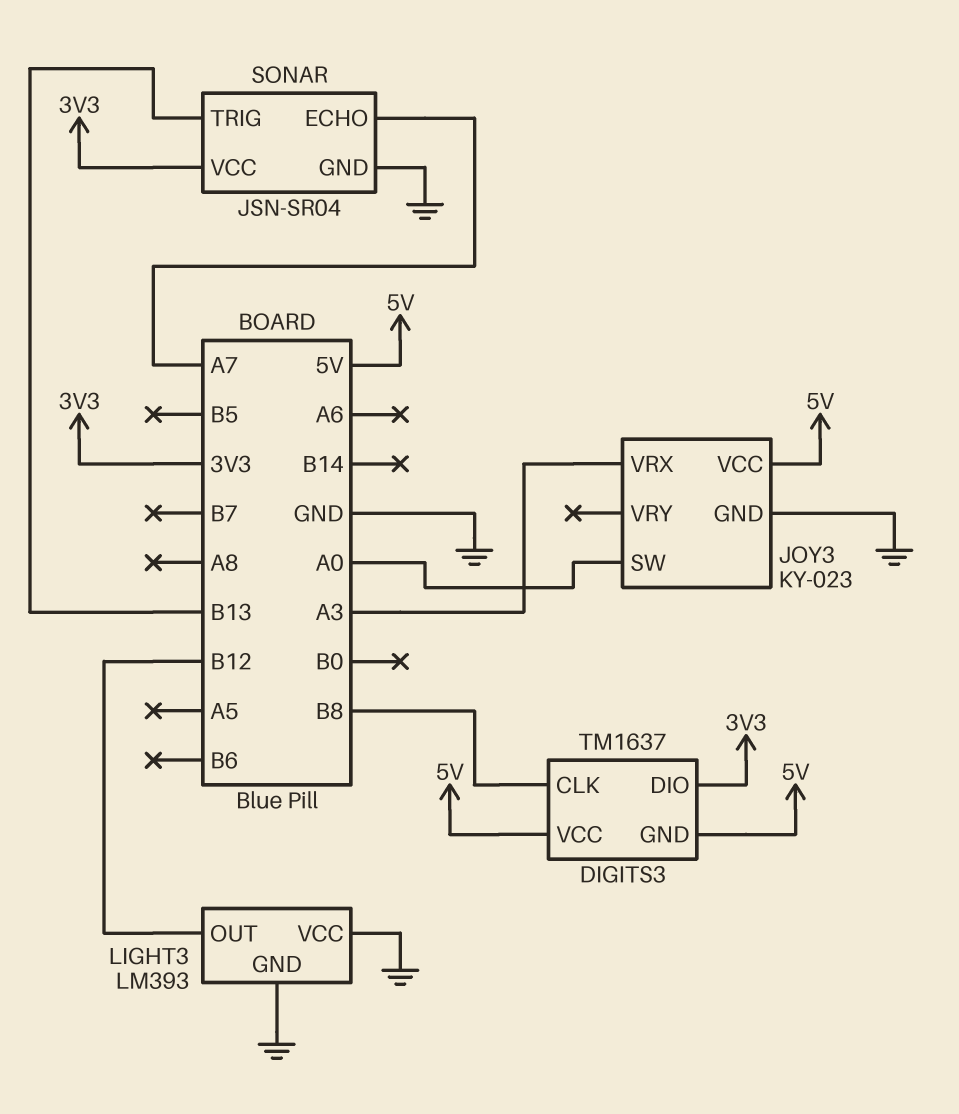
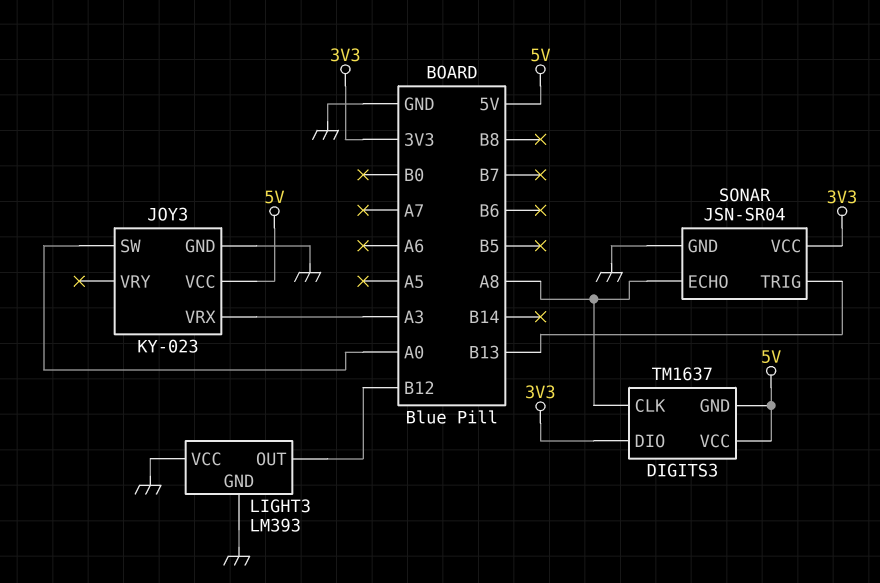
DIGITS3 pin CLK: B8 -> A8
SONAR pin ECHO: A7 -> A8

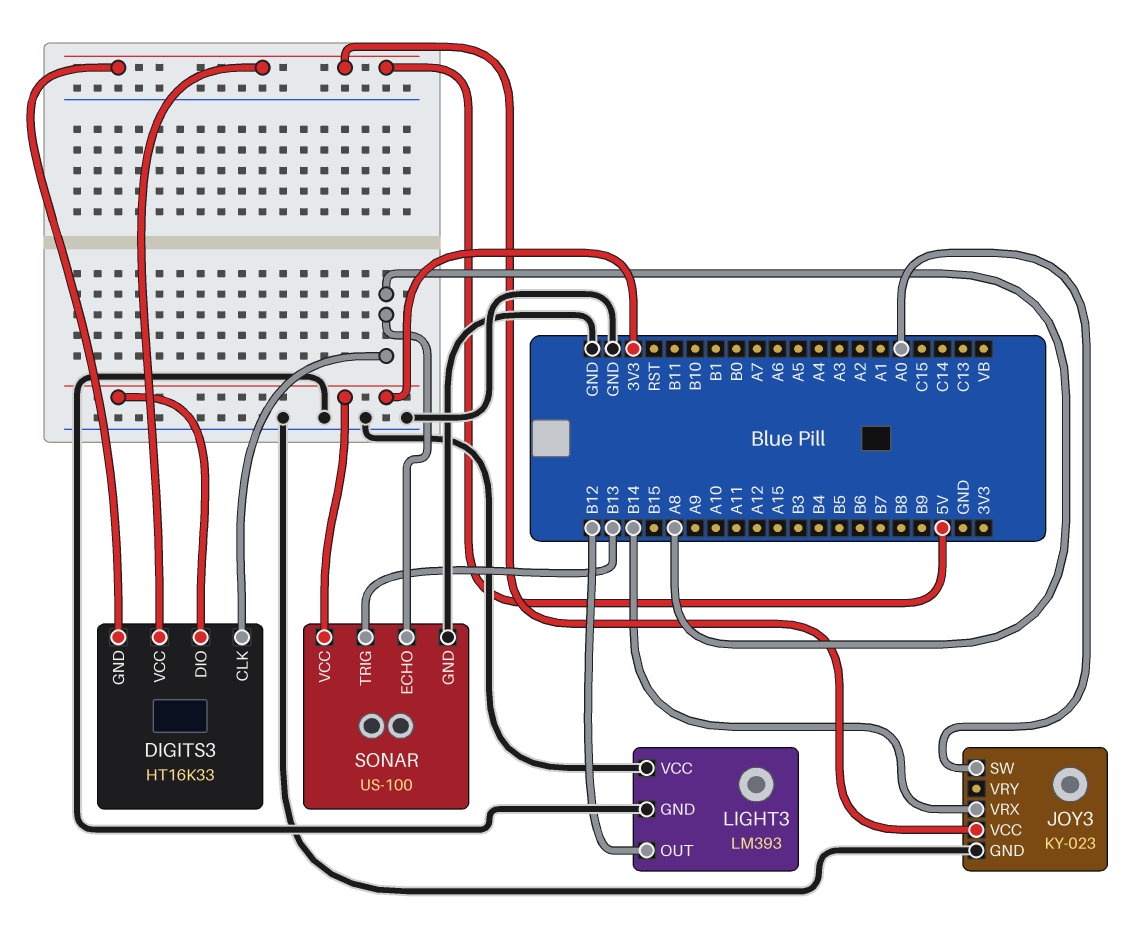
DIGITS3: TM1637 -> HT16K33
JOY3 pin VRX: A3 -> B14
SONAR: JSN-SR04 -> US-100

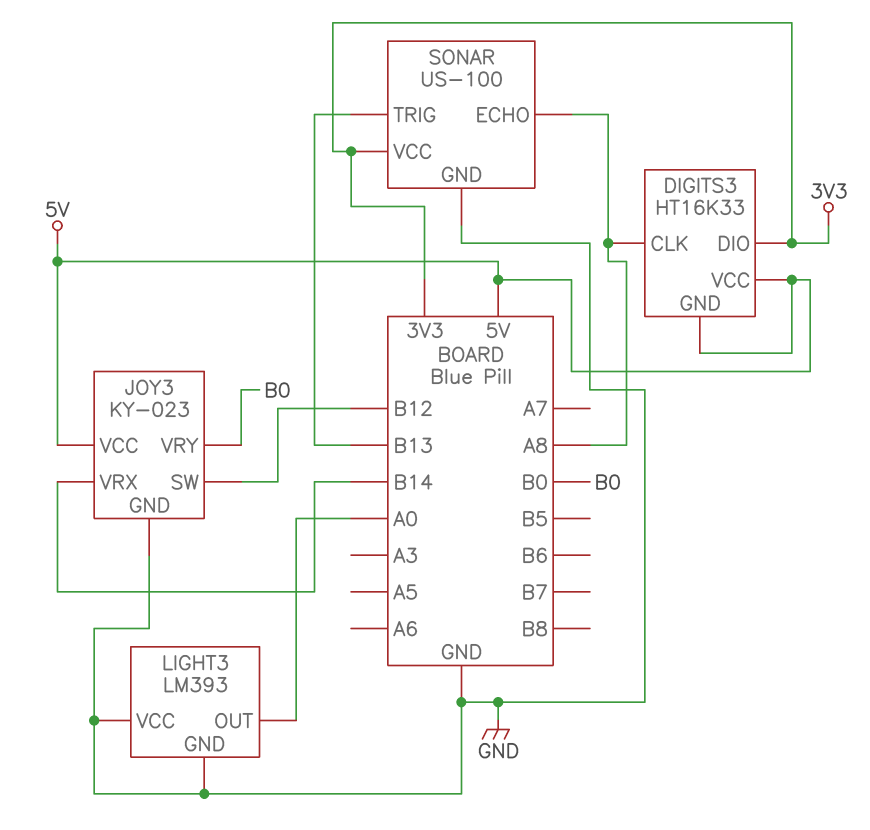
JOY3 pin SW: A0 -> B12
JOY3 pin VRY: none -> B0
LIGHT3 pin OUT: B12 -> A0

